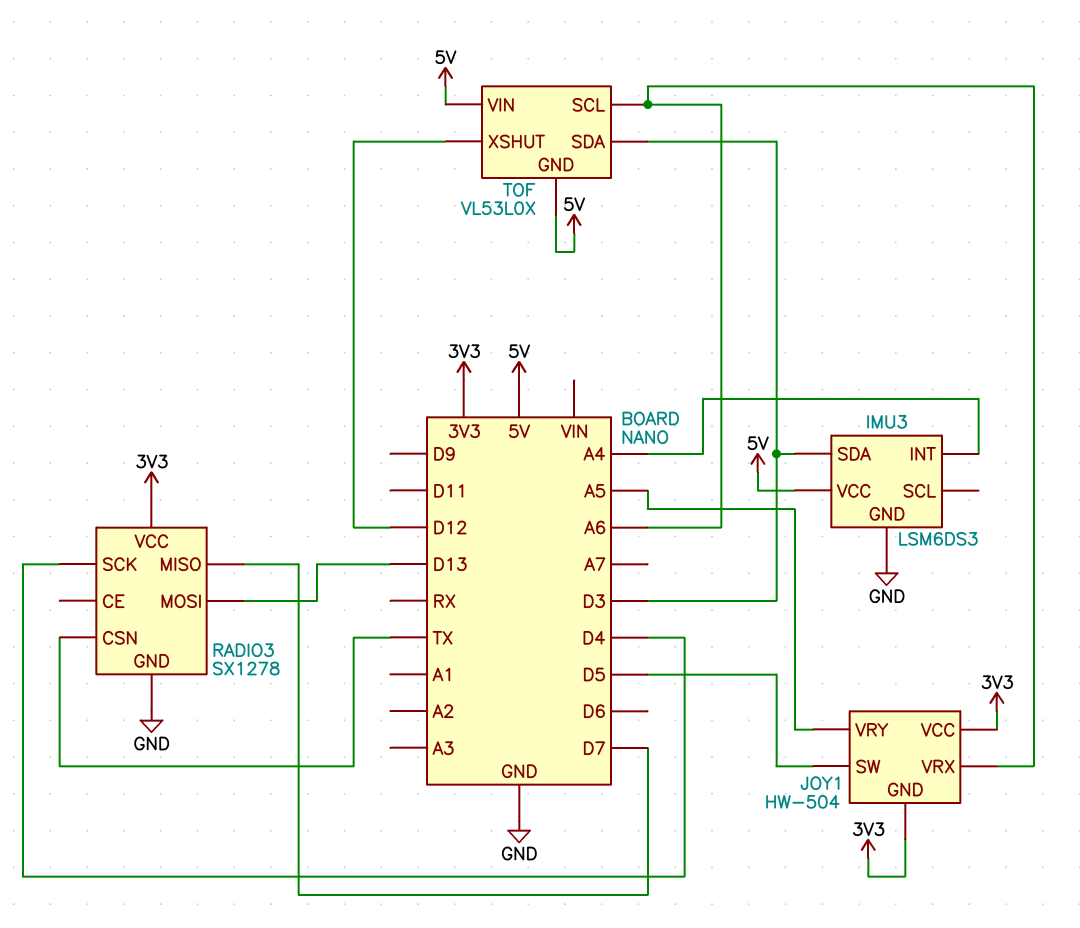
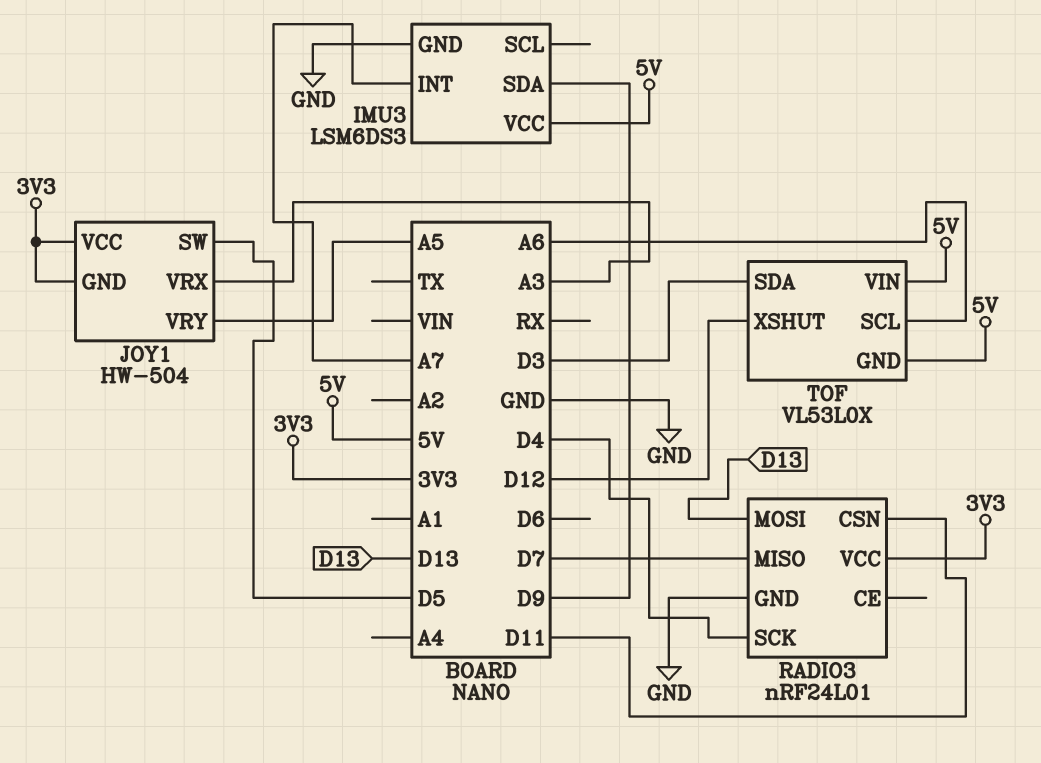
IMU3 pin INT: A4 -> A7
IMU3 pin SDA: D3 -> D9
JOY1 pin VRX: A6 -> A3
RADIO3: SX1278 -> nRF24L01
RADIO3 pin CSN: TX -> D11

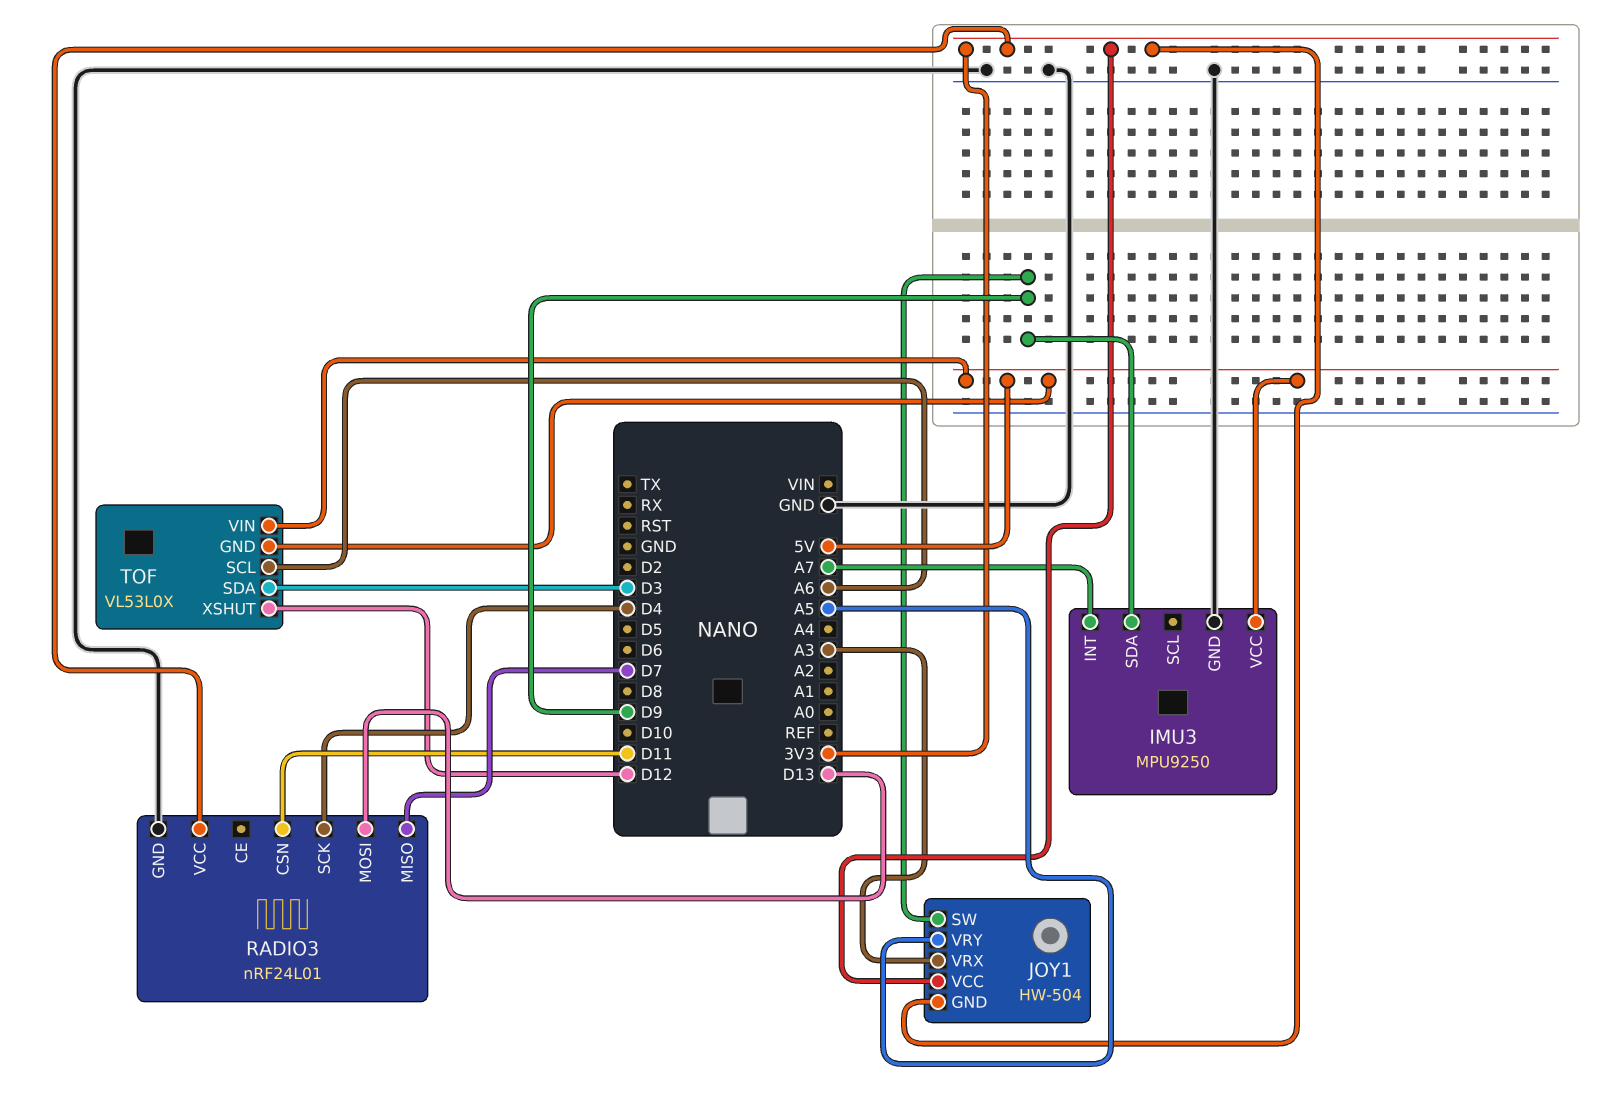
IMU3: LSM6DS3 -> MPU9250
JOY1 pin SW: D5 -> D9

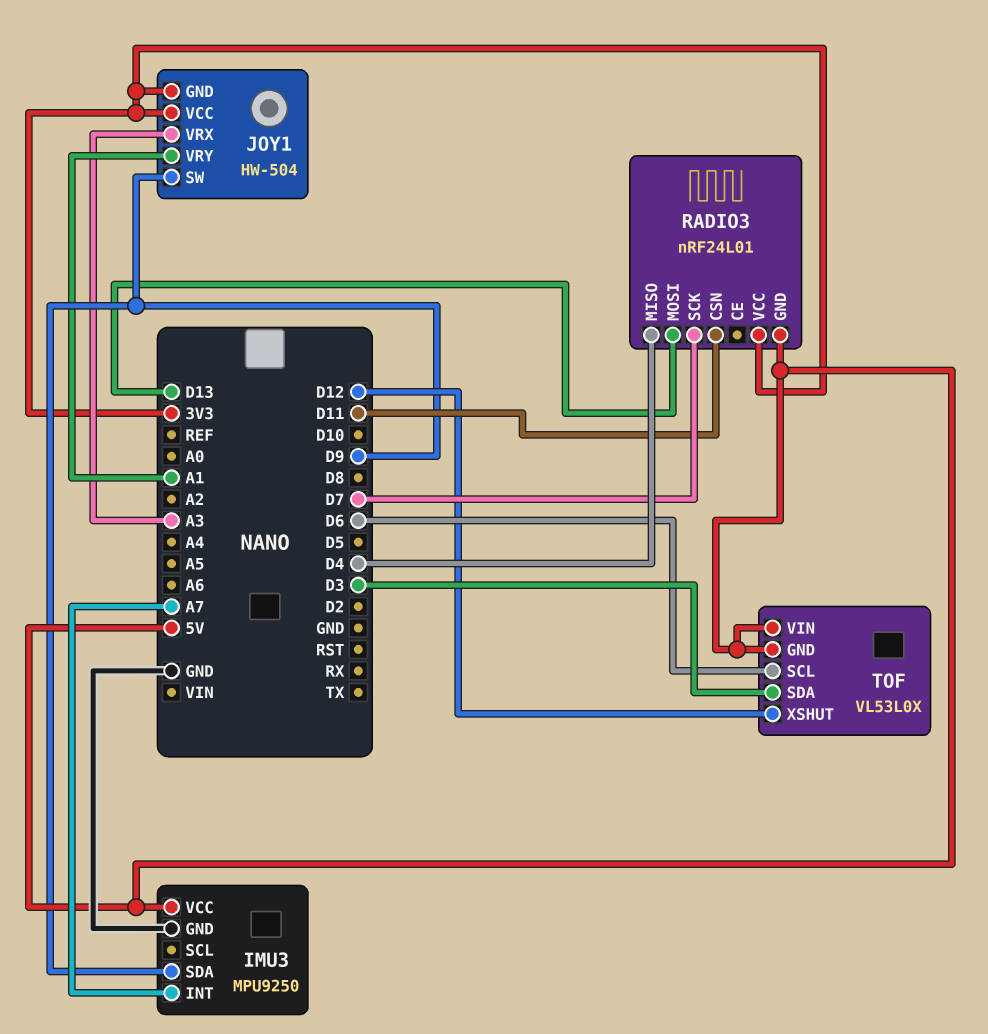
JOY1 pin VRY: A5 -> A1
RADIO3 pin GND: GND -> 5V
RADIO3 pin MISO: D7 -> D4
RADIO3 pin SCK: D4 -> D7
TOF pin SCL: A6 -> D6

